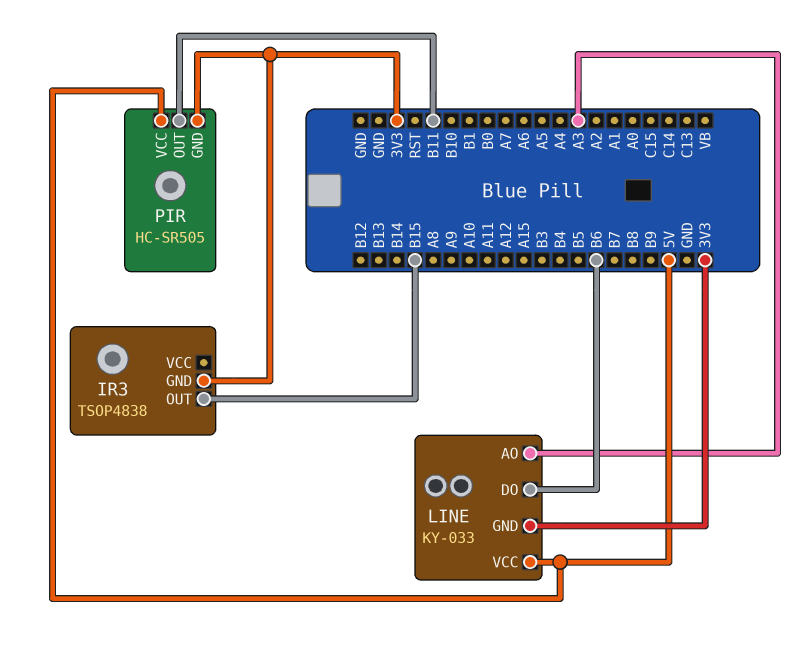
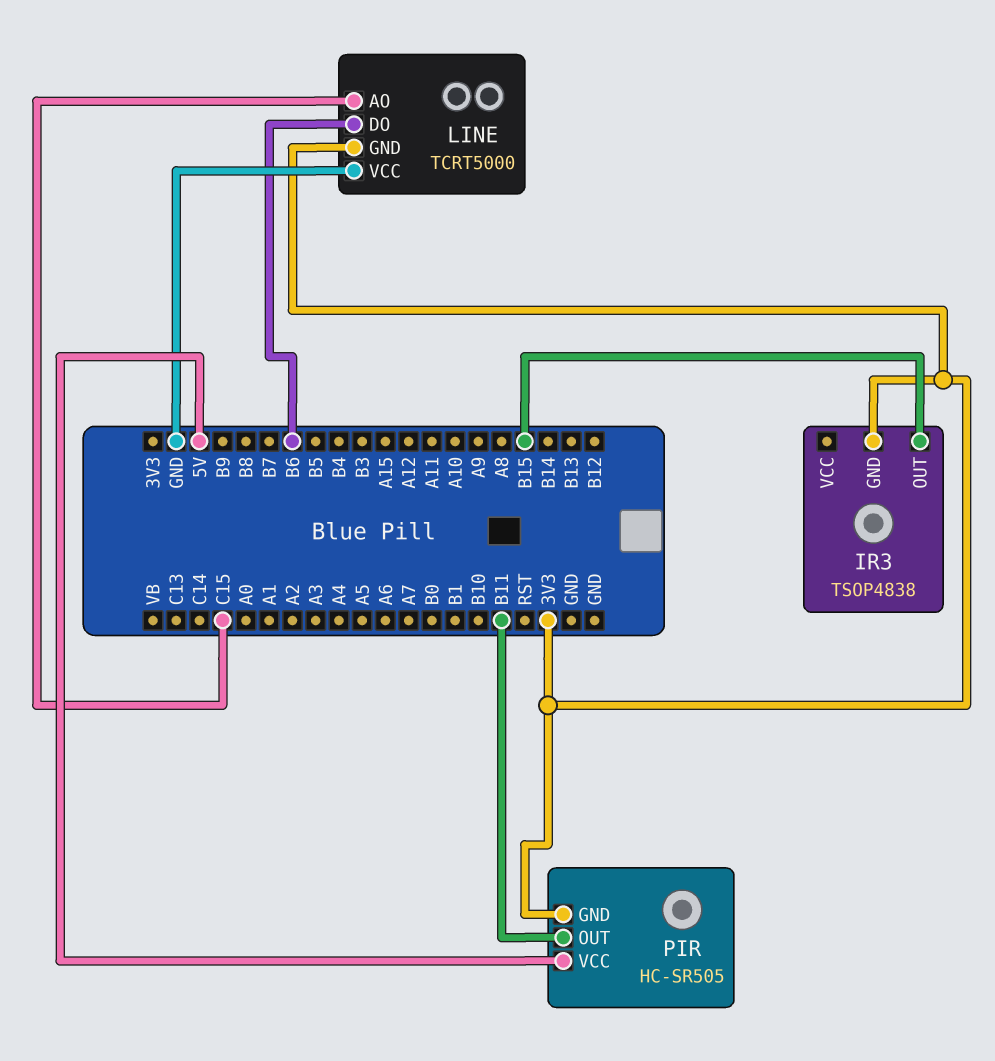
LINE: KY-033 -> TCRT5000
LINE pin AO: A3 -> C15
LINE pin VCC: 5V -> GND

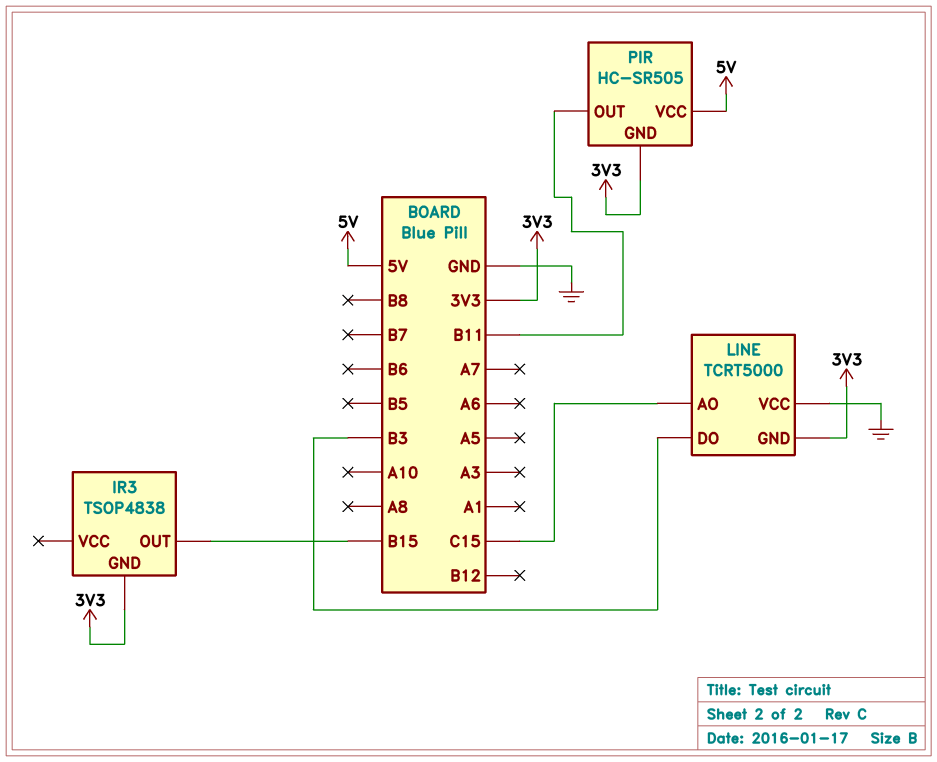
LINE pin DO: B6 -> B3

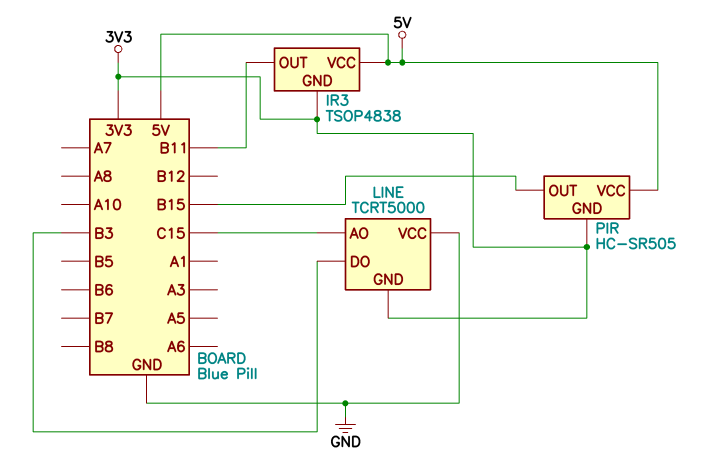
IR3 pin OUT: B15 -> B11
IR3 pin VCC: none -> 5V
PIR pin OUT: B11 -> B15

